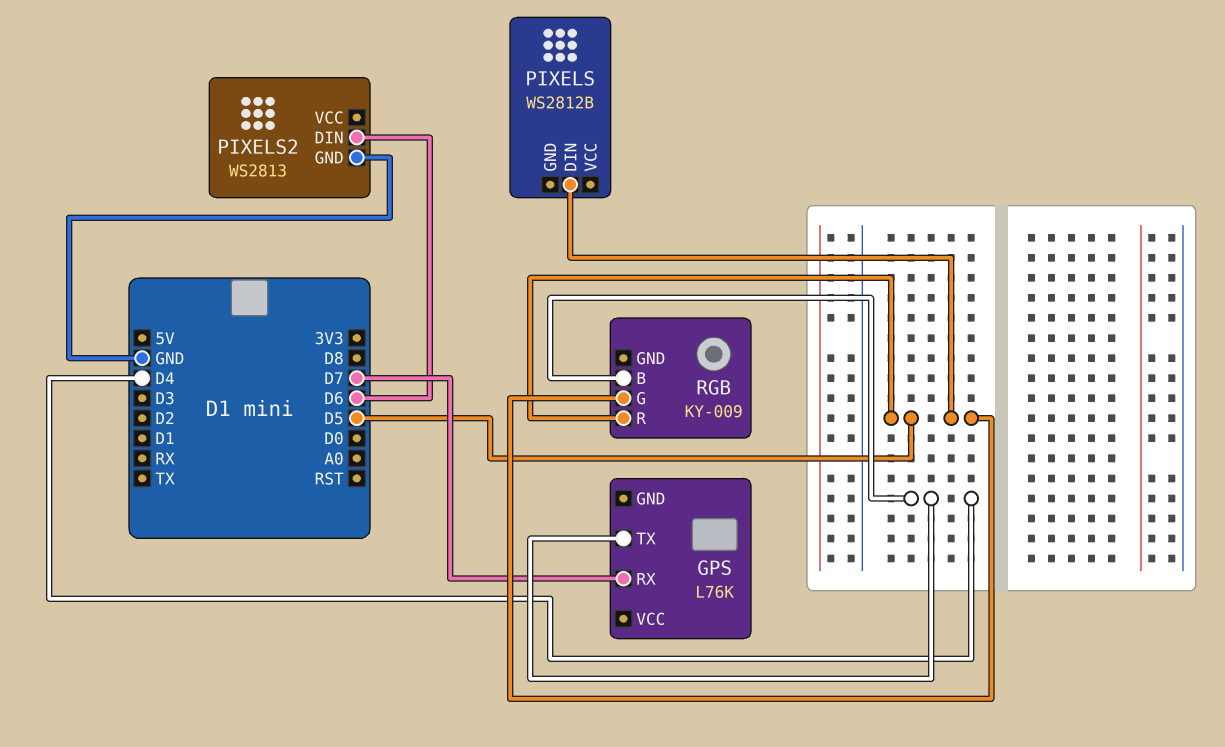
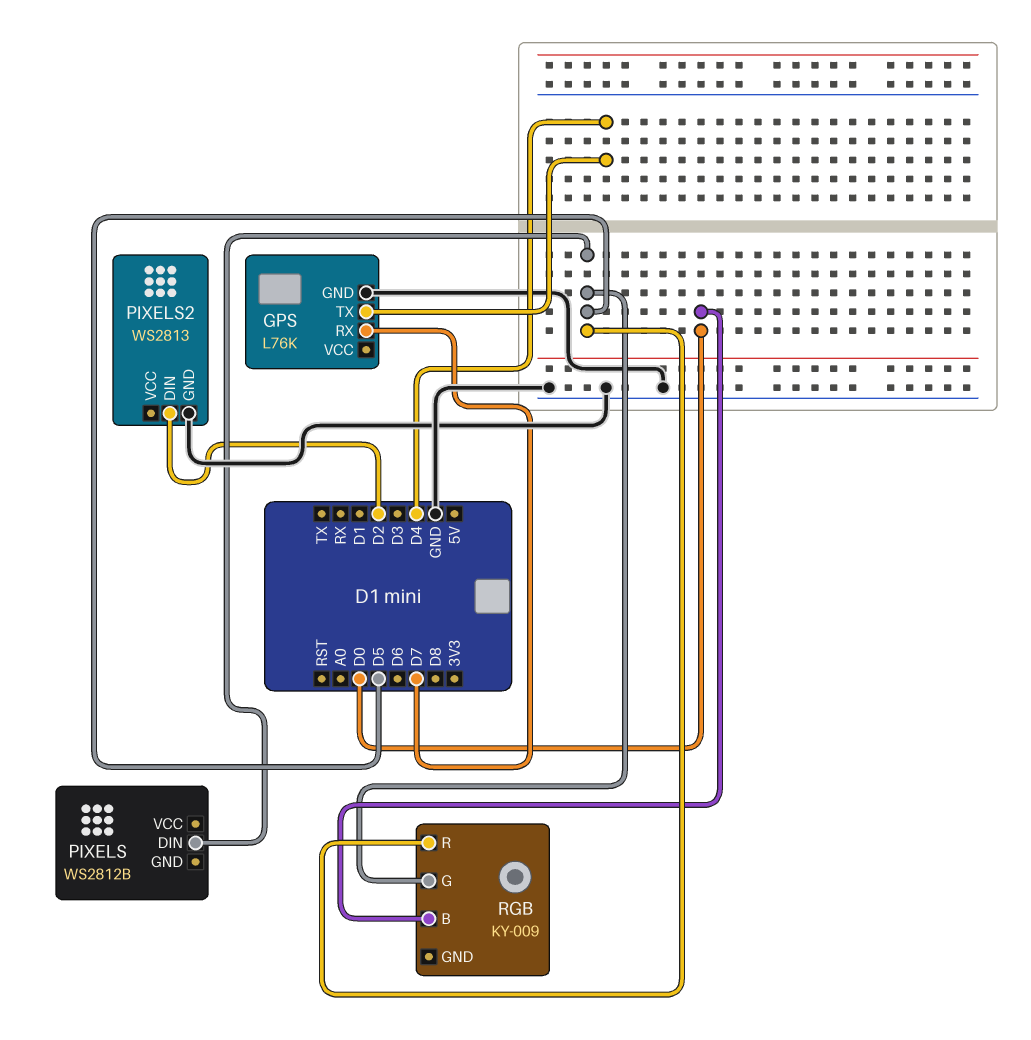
GPS pin GND: none -> GND
PIXELS2 pin DIN: D6 -> D2
RGB pin B: D4 -> D0

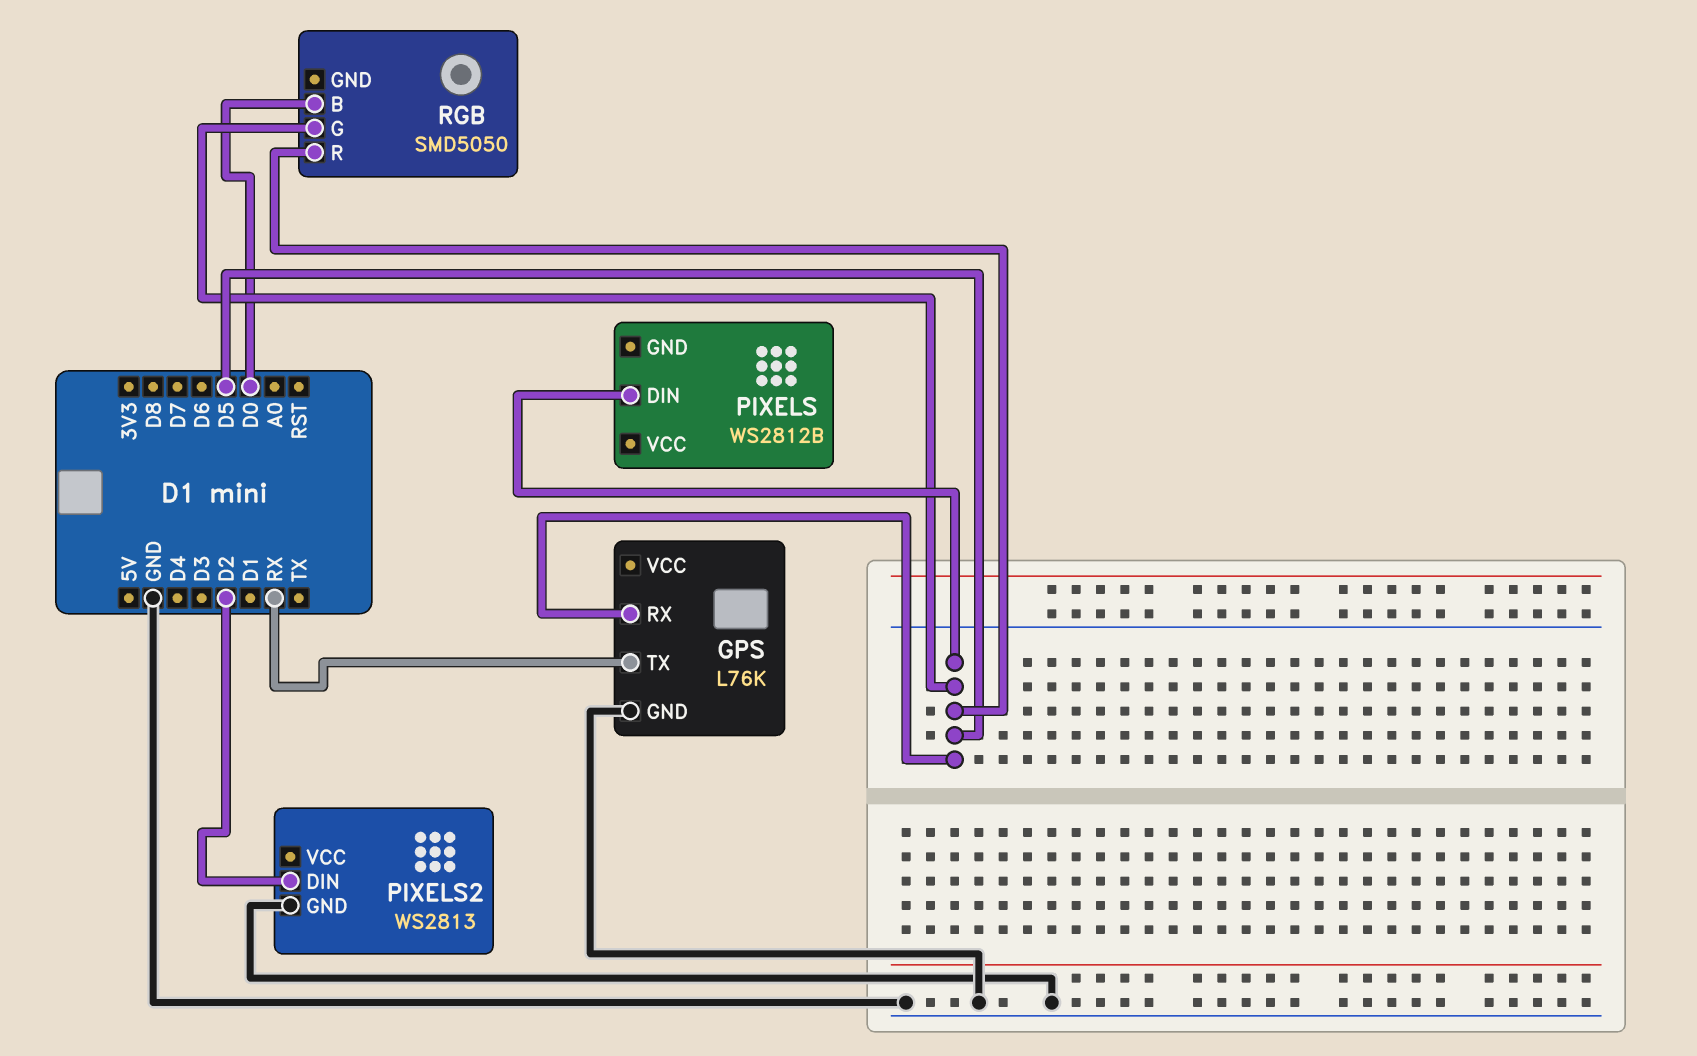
GPS pin RX: D7 -> D5
GPS pin TX: D4 -> RX
RGB: KY-009 -> SMD5050

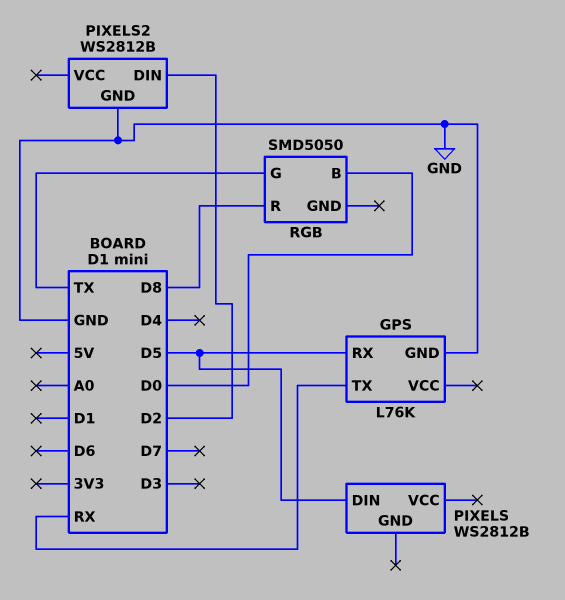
PIXELS2: WS2813 -> WS2812B
RGB pin G: D5 -> TX
RGB pin R: D5 -> D8

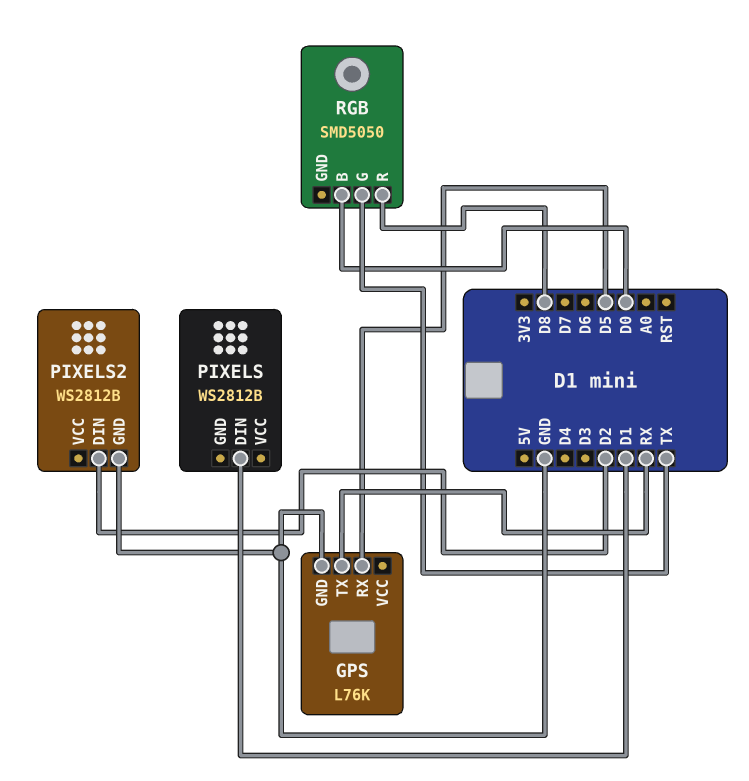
PIXELS pin DIN: D5 -> D1

